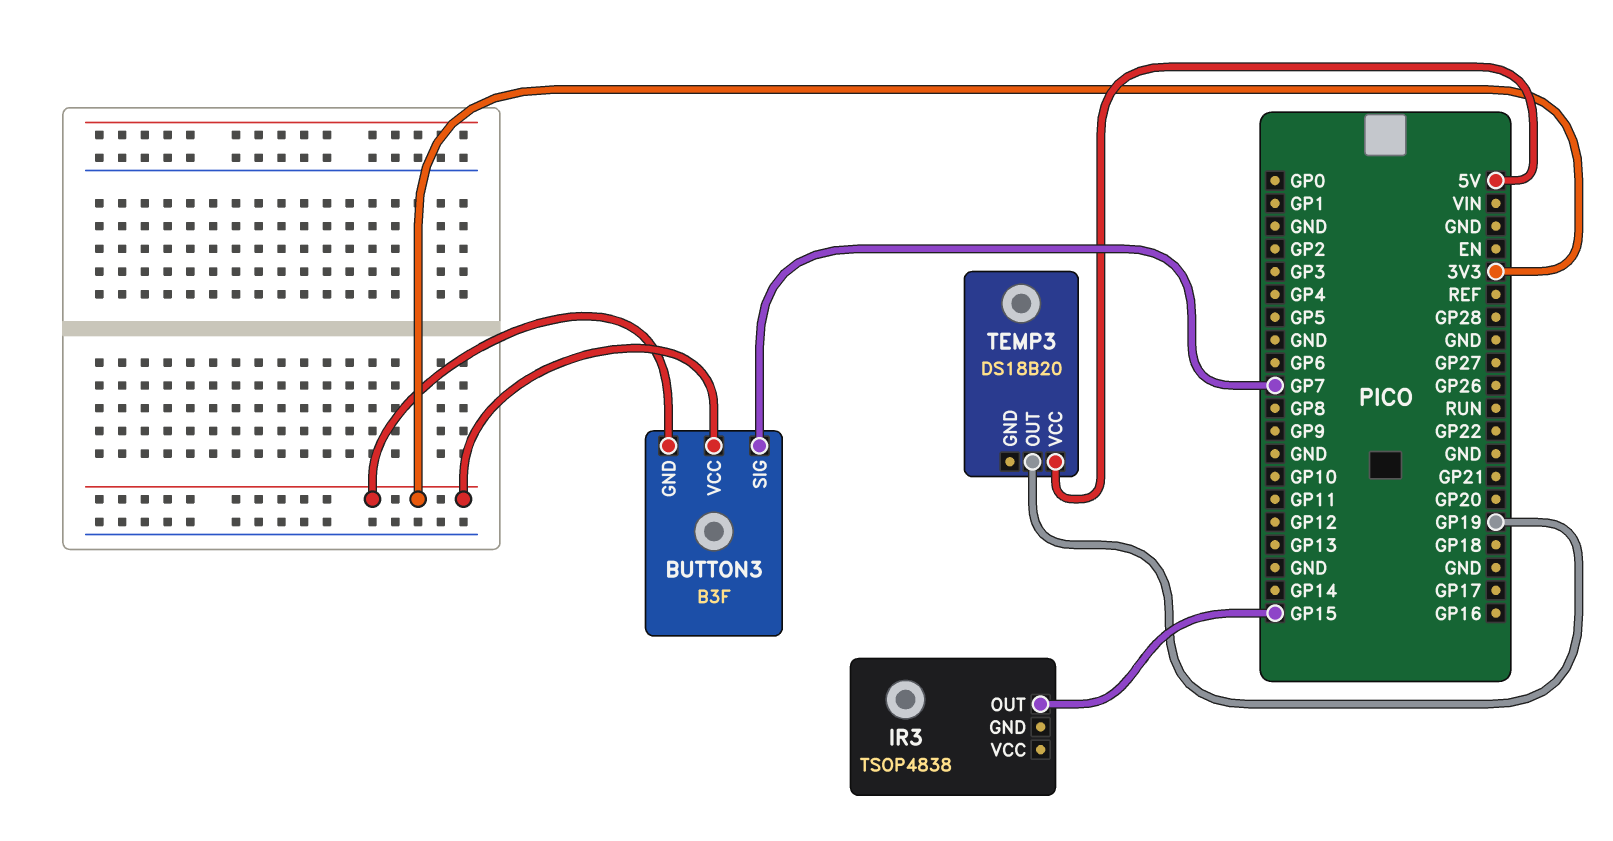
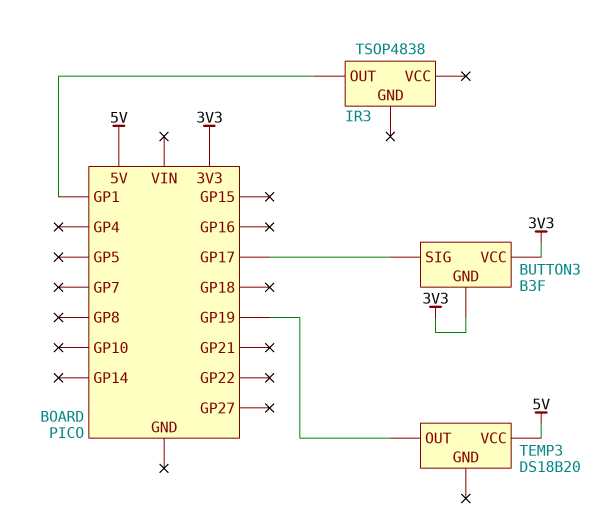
BUTTON3 pin SIG: GP7 -> GP17
IR3 pin OUT: GP15 -> GP1

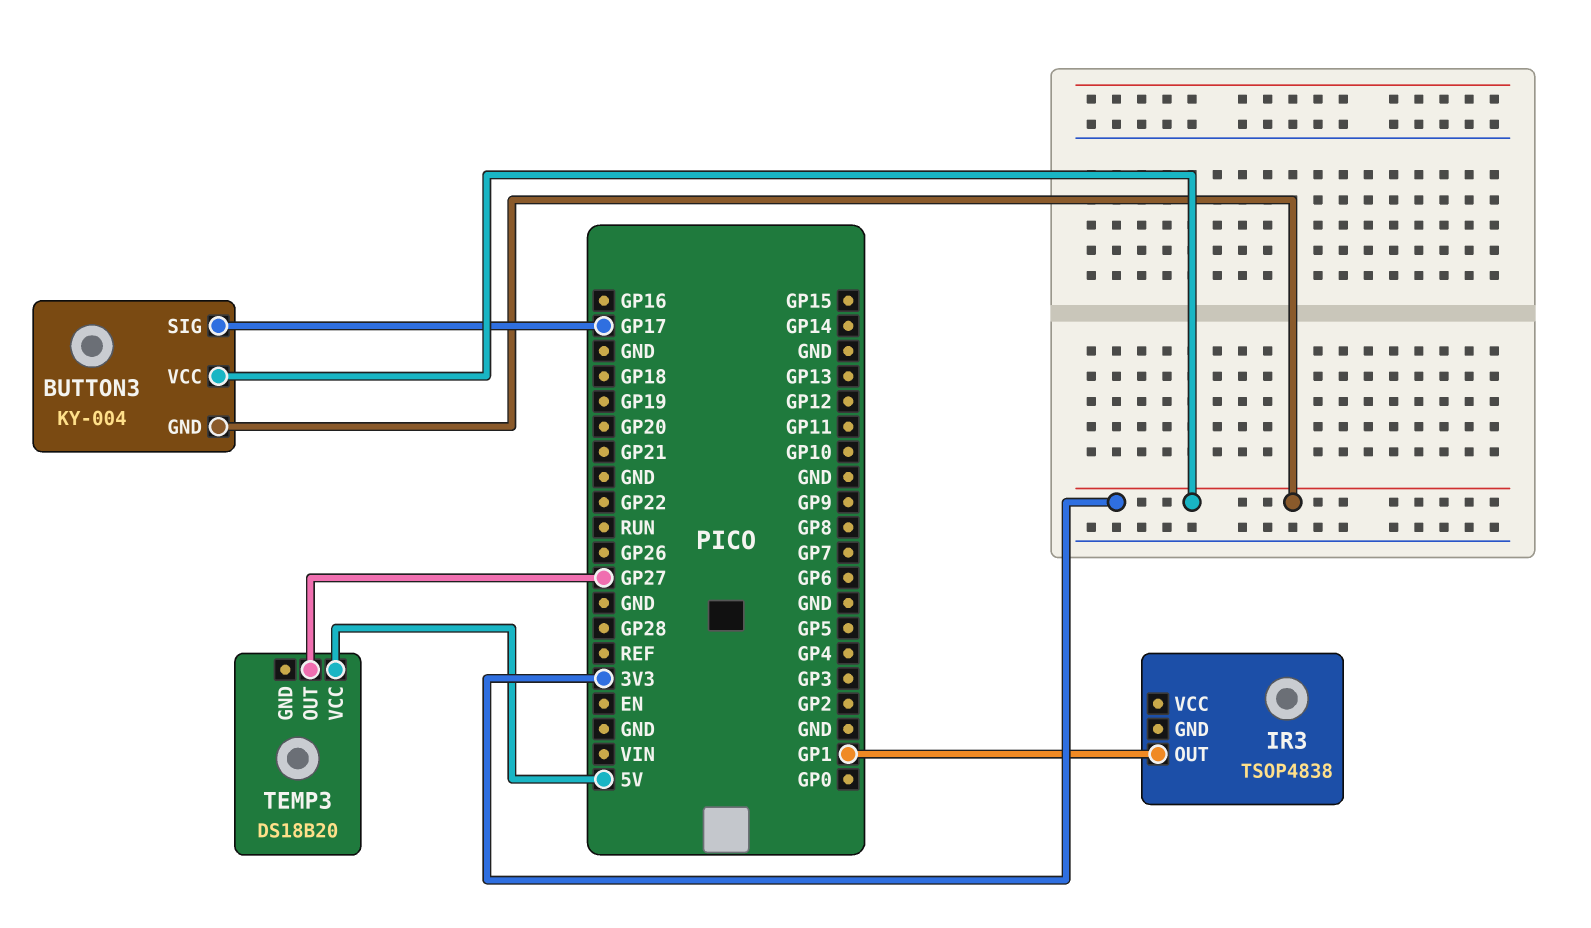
BUTTON3: B3F -> KY-004
TEMP3 pin OUT: GP19 -> GP27

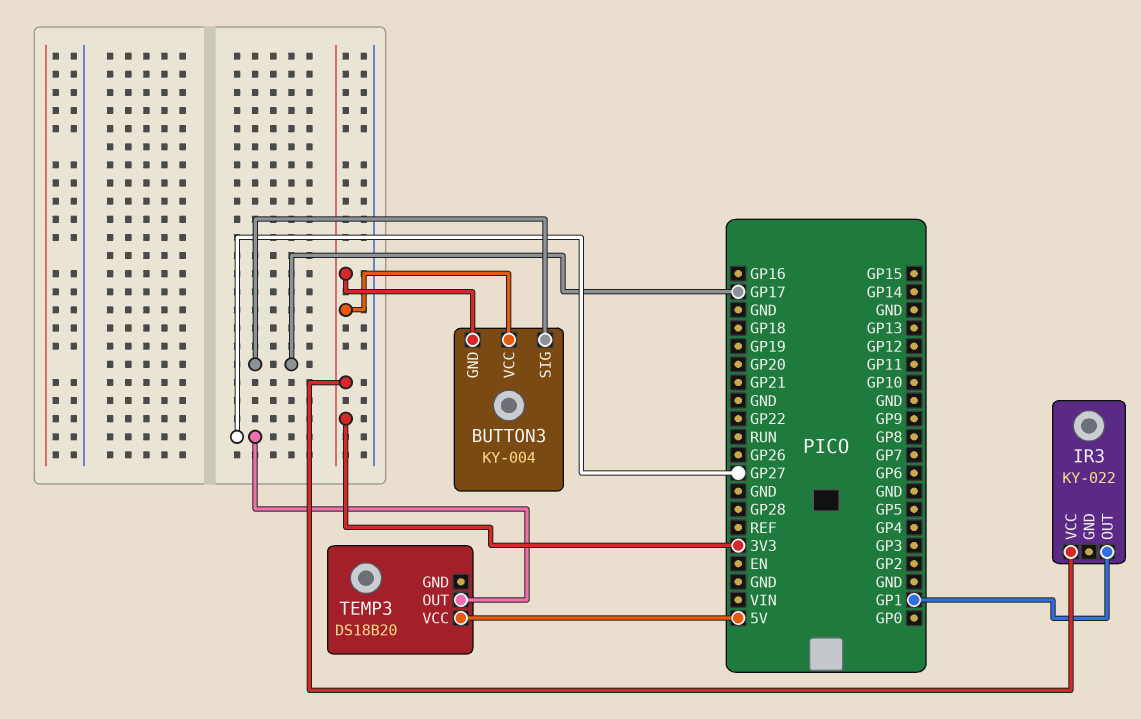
IR3: TSOP4838 -> KY-022
IR3 pin VCC: none -> 3V3

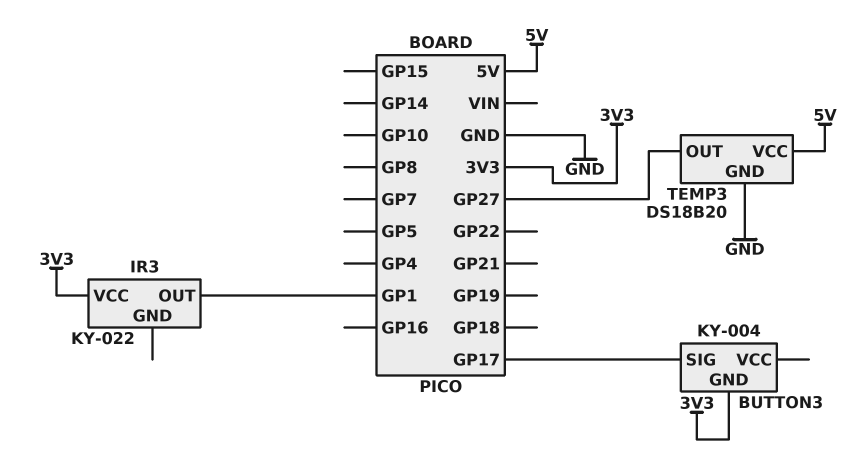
BUTTON3 pin VCC: 3V3 -> none
TEMP3 pin GND: none -> GND

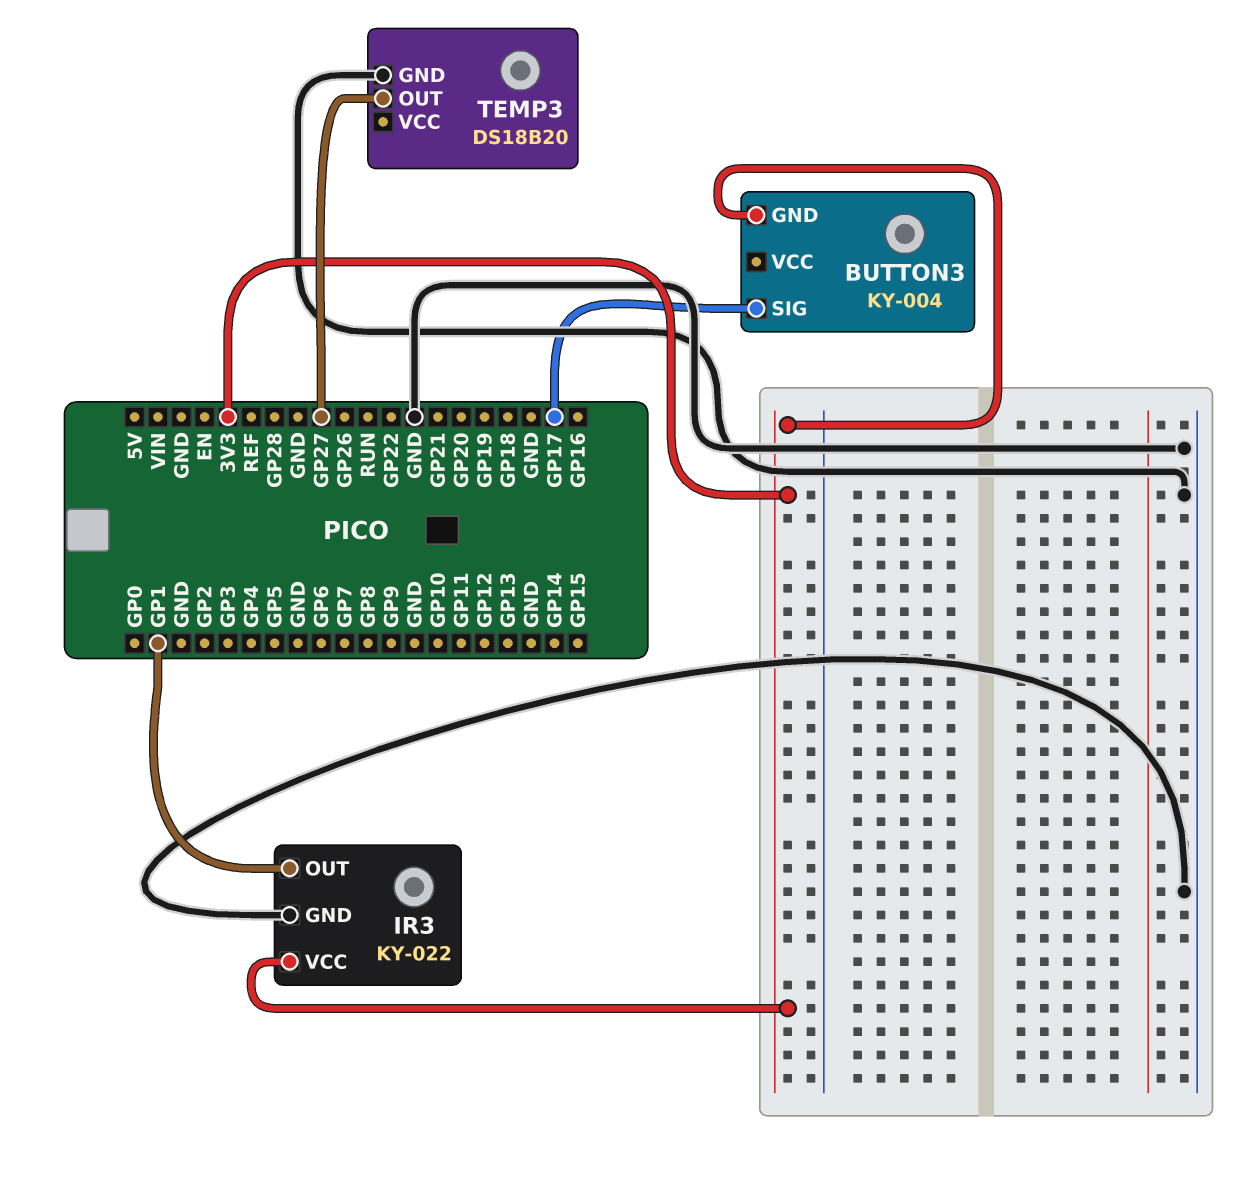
IR3 pin GND: none -> GND
TEMP3 pin VCC: 5V -> none

